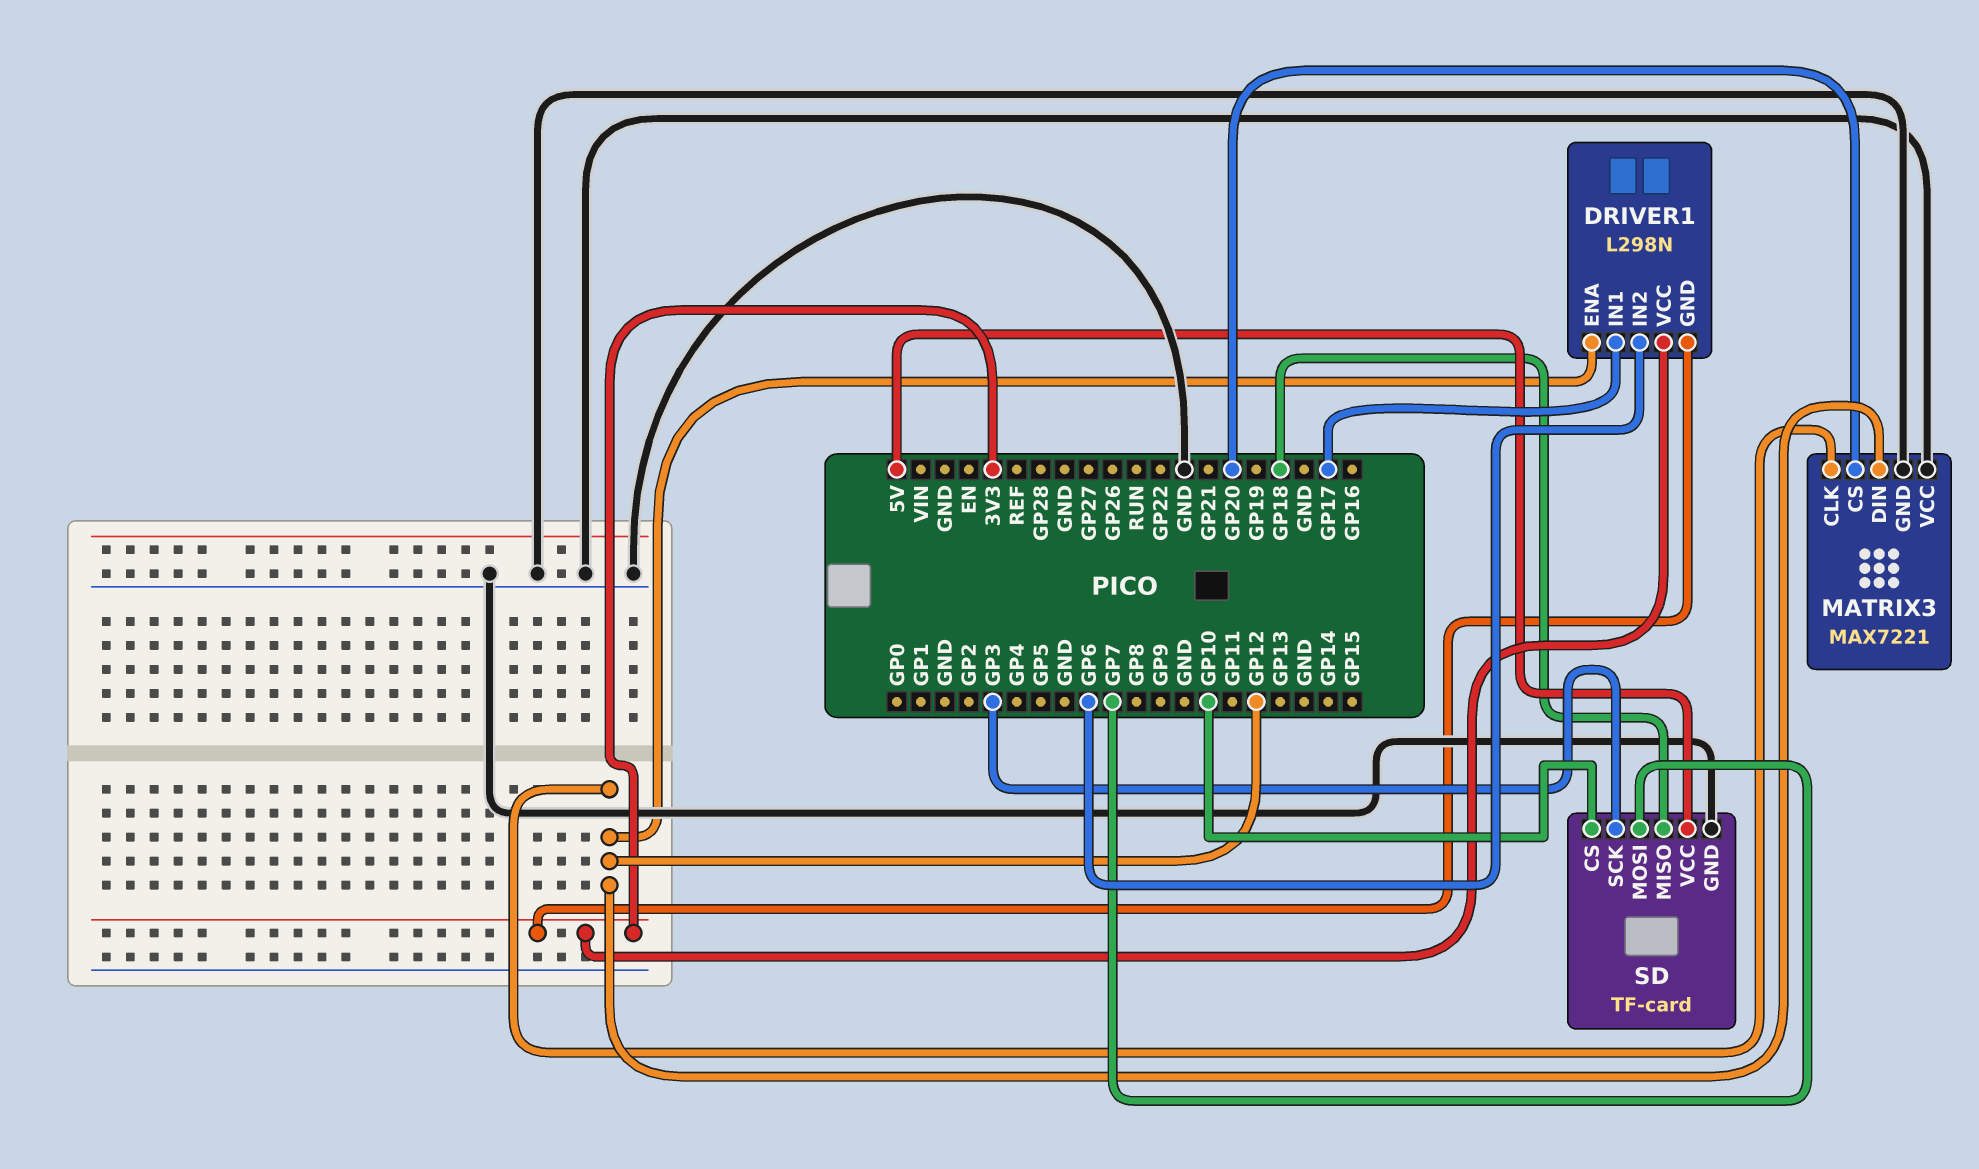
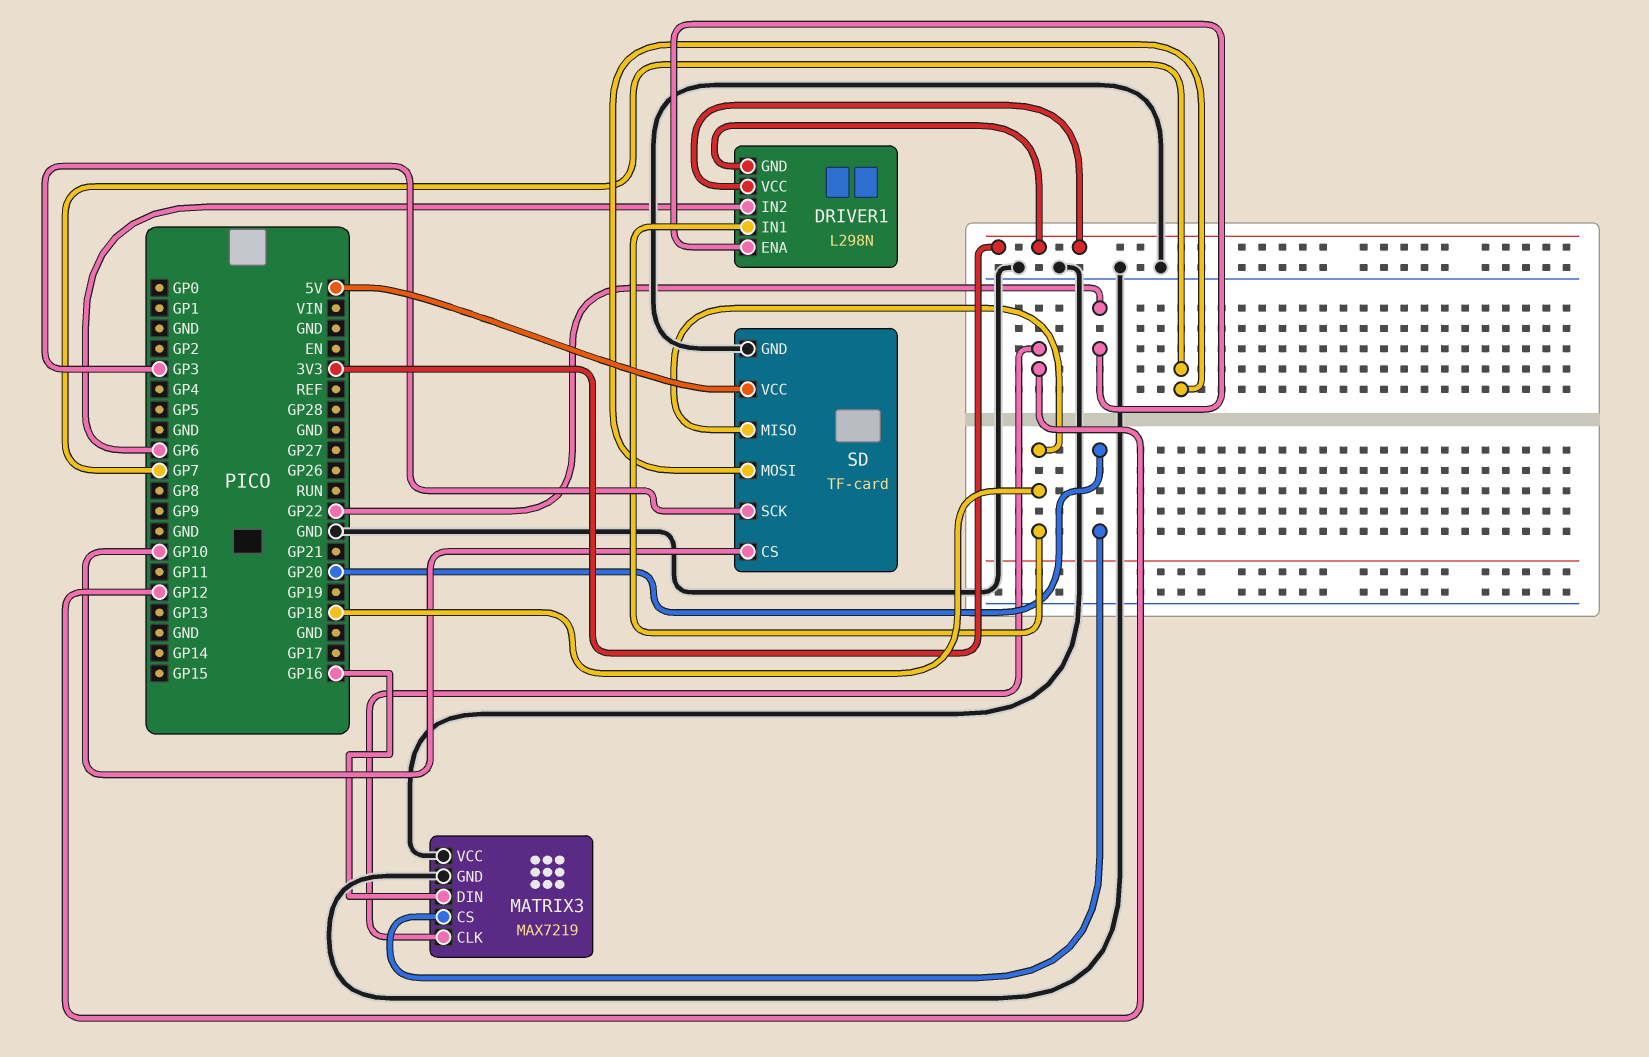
DRIVER1 pin ENA: GP12 -> GP22
DRIVER1 pin IN1: GP17 -> GP18
MATRIX3: MAX7221 -> MAX7219
MATRIX3 pin DIN: GP12 -> GP16

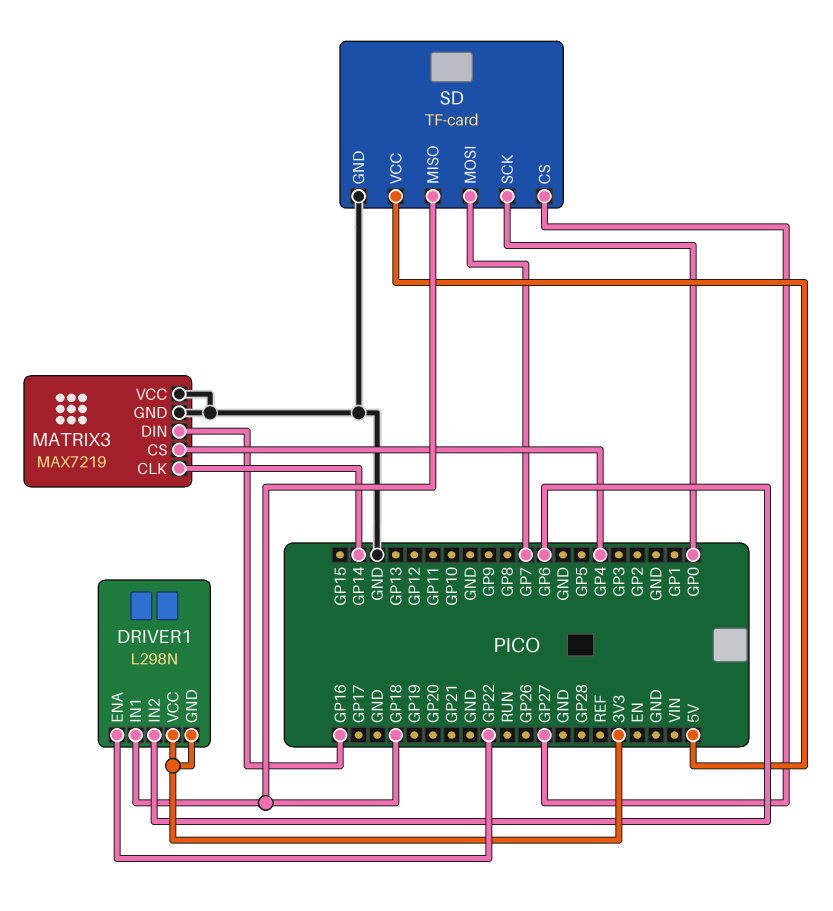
MATRIX3 pin CLK: GP12 -> GP14
MATRIX3 pin CS: GP20 -> GP4
SD pin CS: GP10 -> GP27
SD pin SCK: GP3 -> GP0

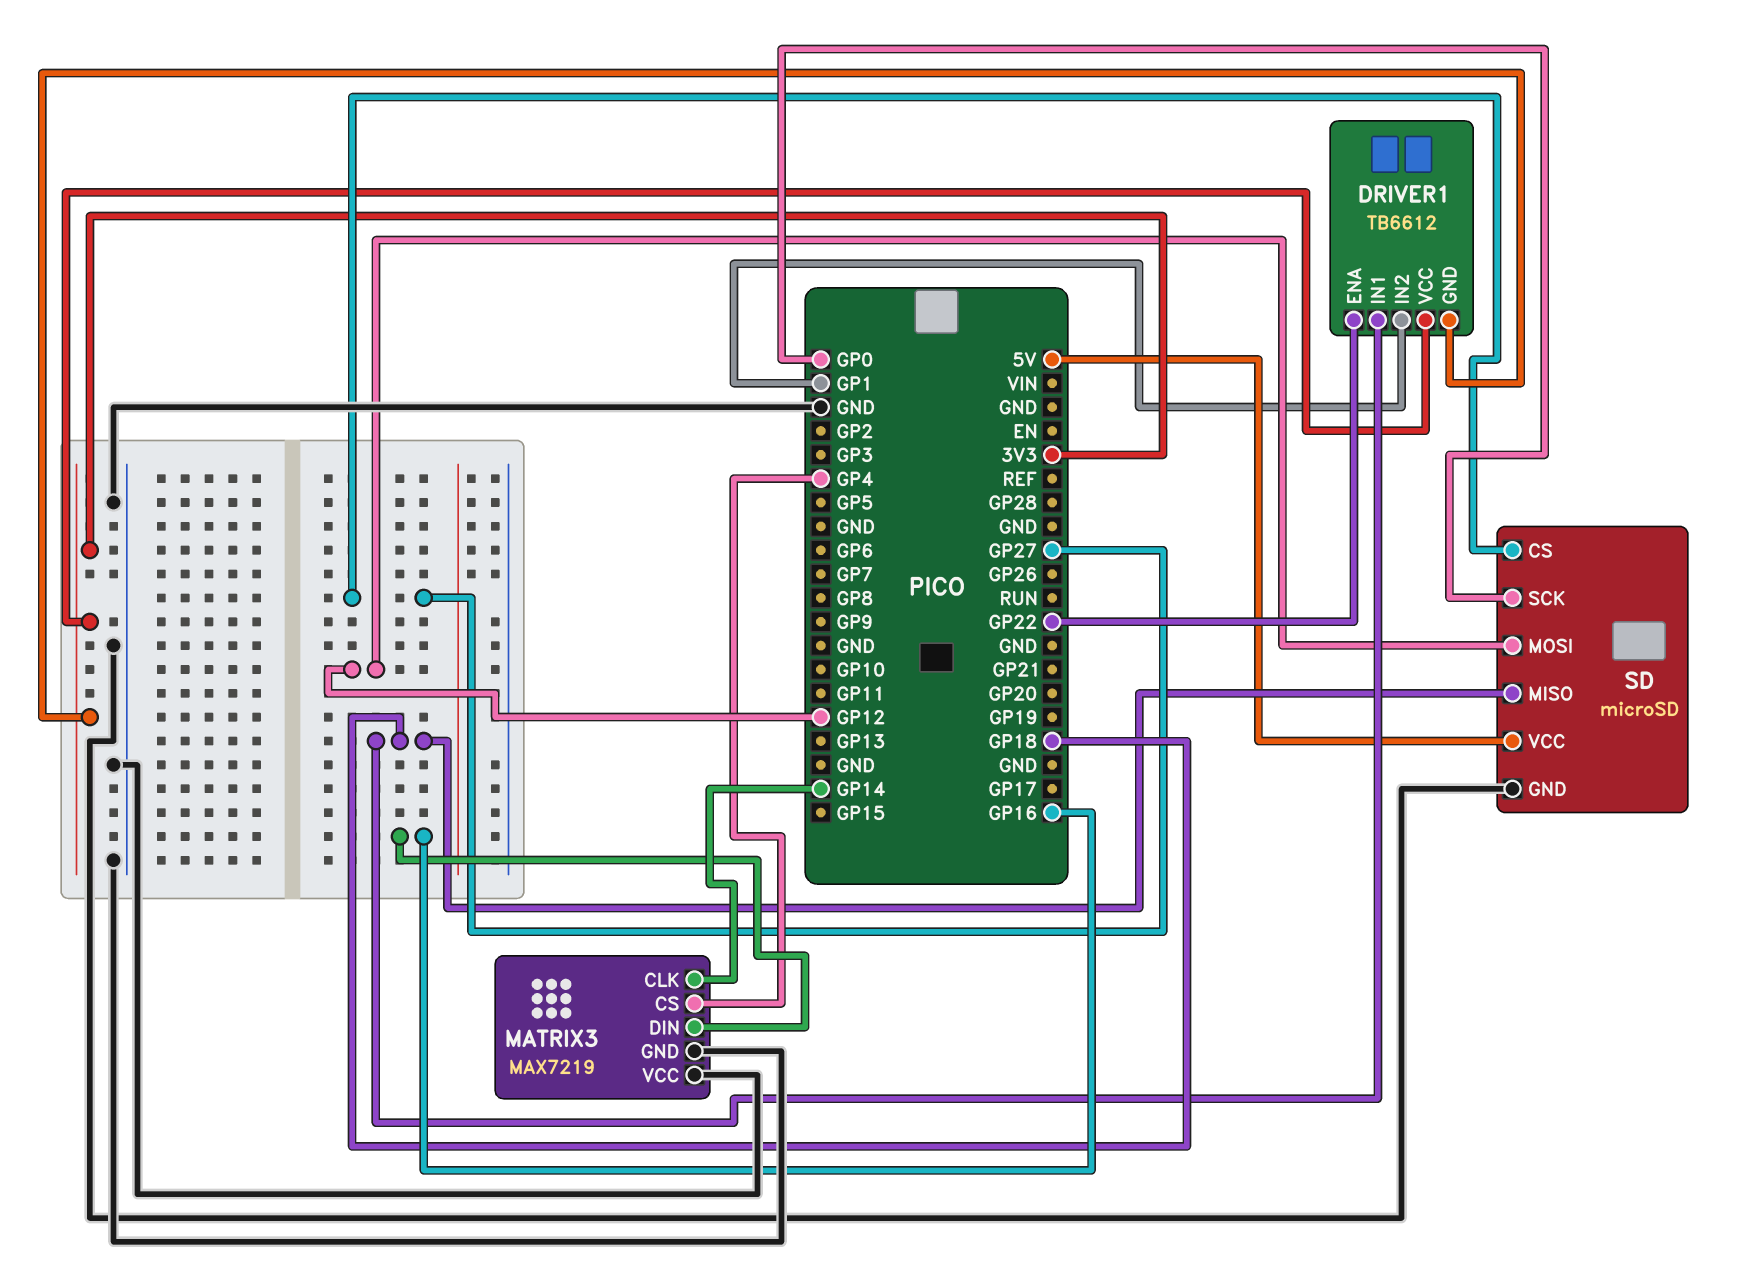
DRIVER1: L298N -> TB6612
DRIVER1 pin IN2: GP6 -> GP1
SD: TF-card -> microSD
SD pin MOSI: GP7 -> GP12

